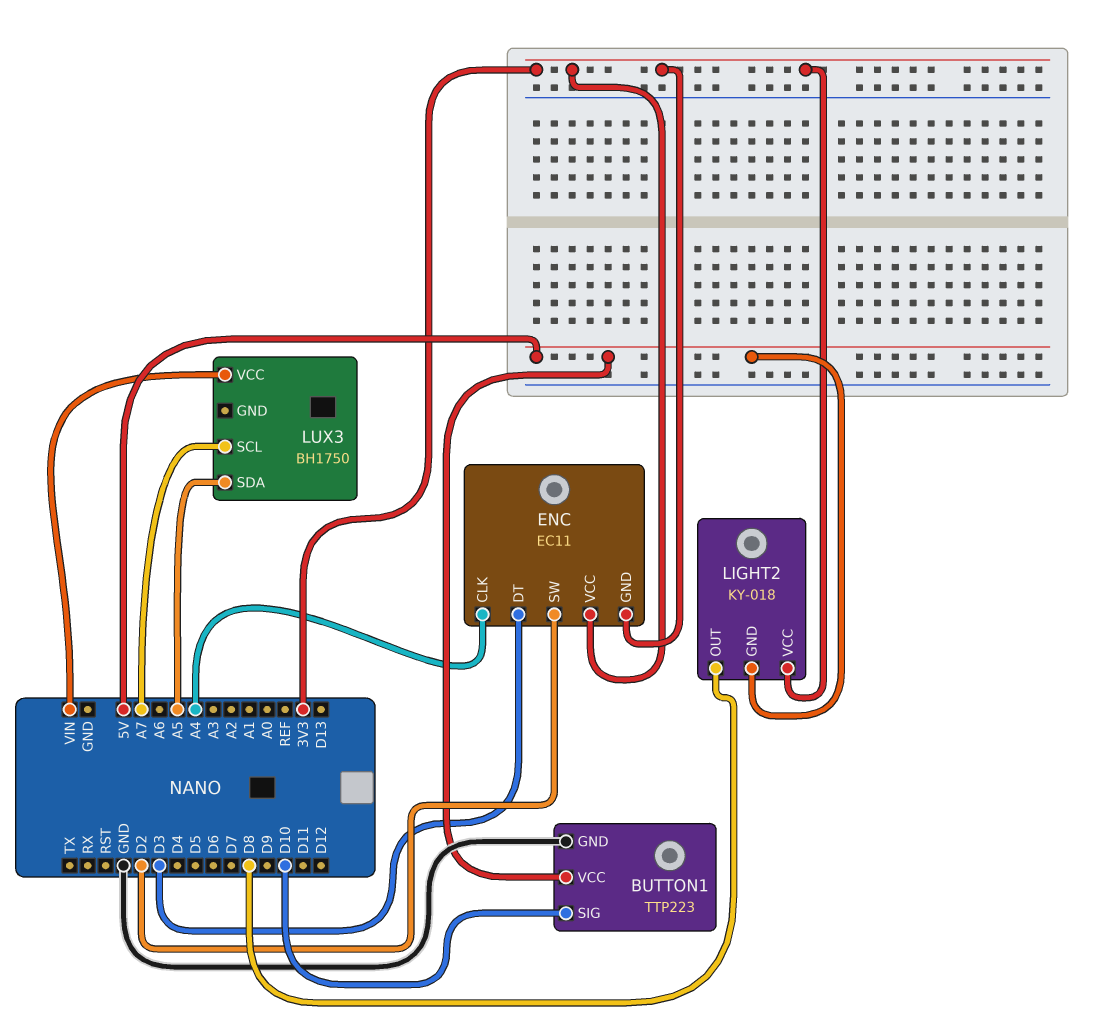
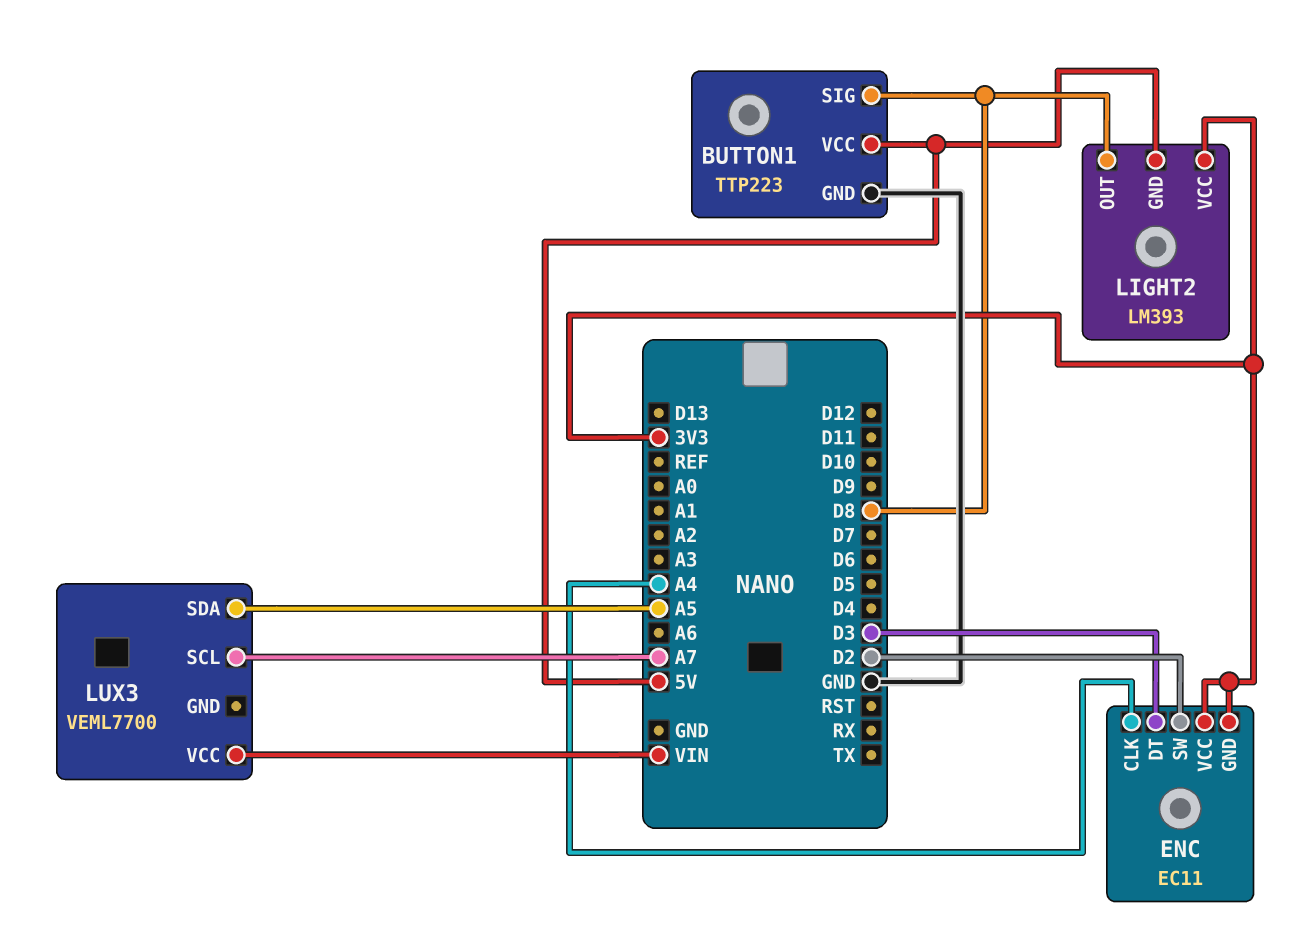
BUTTON1 pin SIG: D10 -> D8
LIGHT2: KY-018 -> LM393
LUX3: BH1750 -> VEML7700

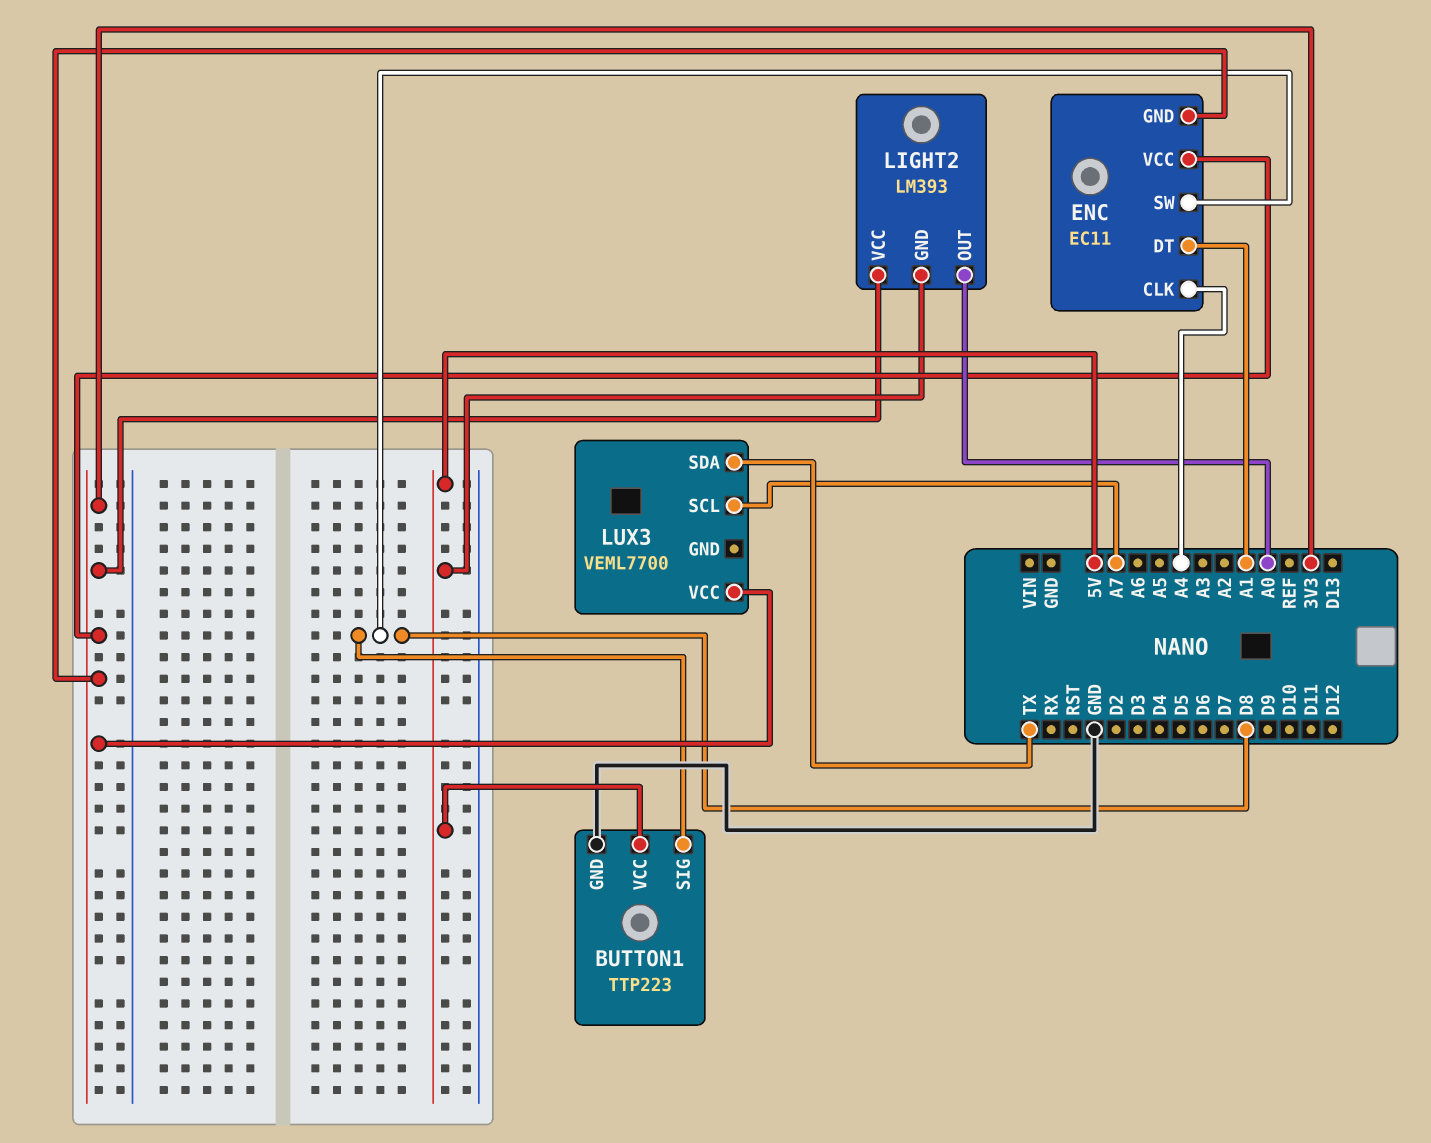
ENC pin DT: D3 -> A1
ENC pin SW: D2 -> D8
LIGHT2 pin OUT: D8 -> A0
LUX3 pin SDA: A5 -> TX
LUX3 pin VCC: VIN -> 3V3

